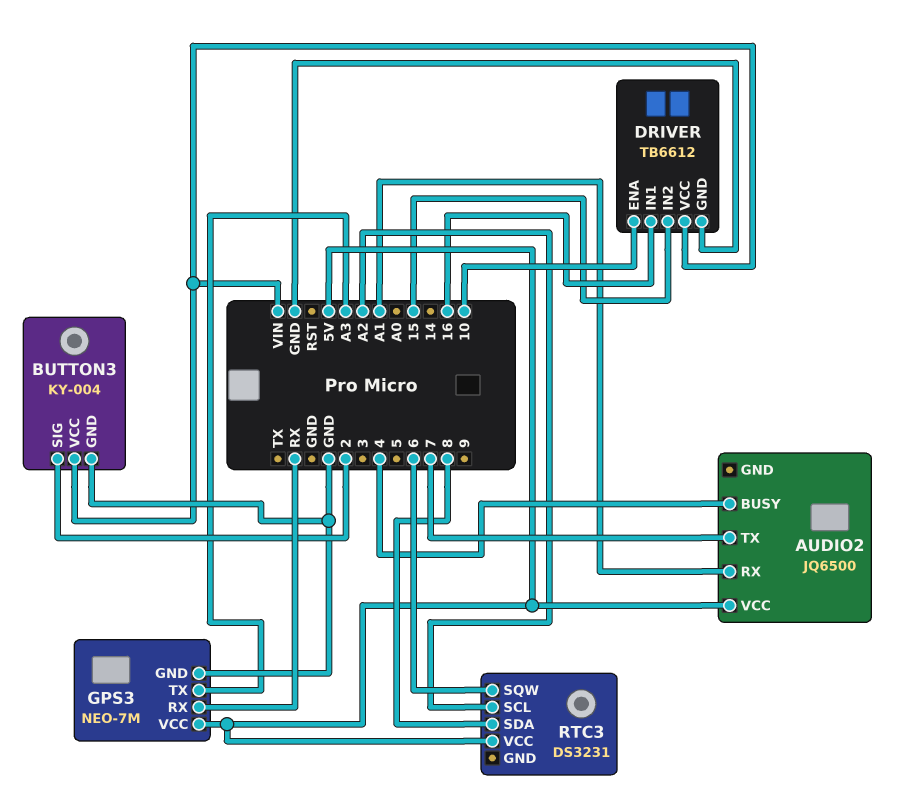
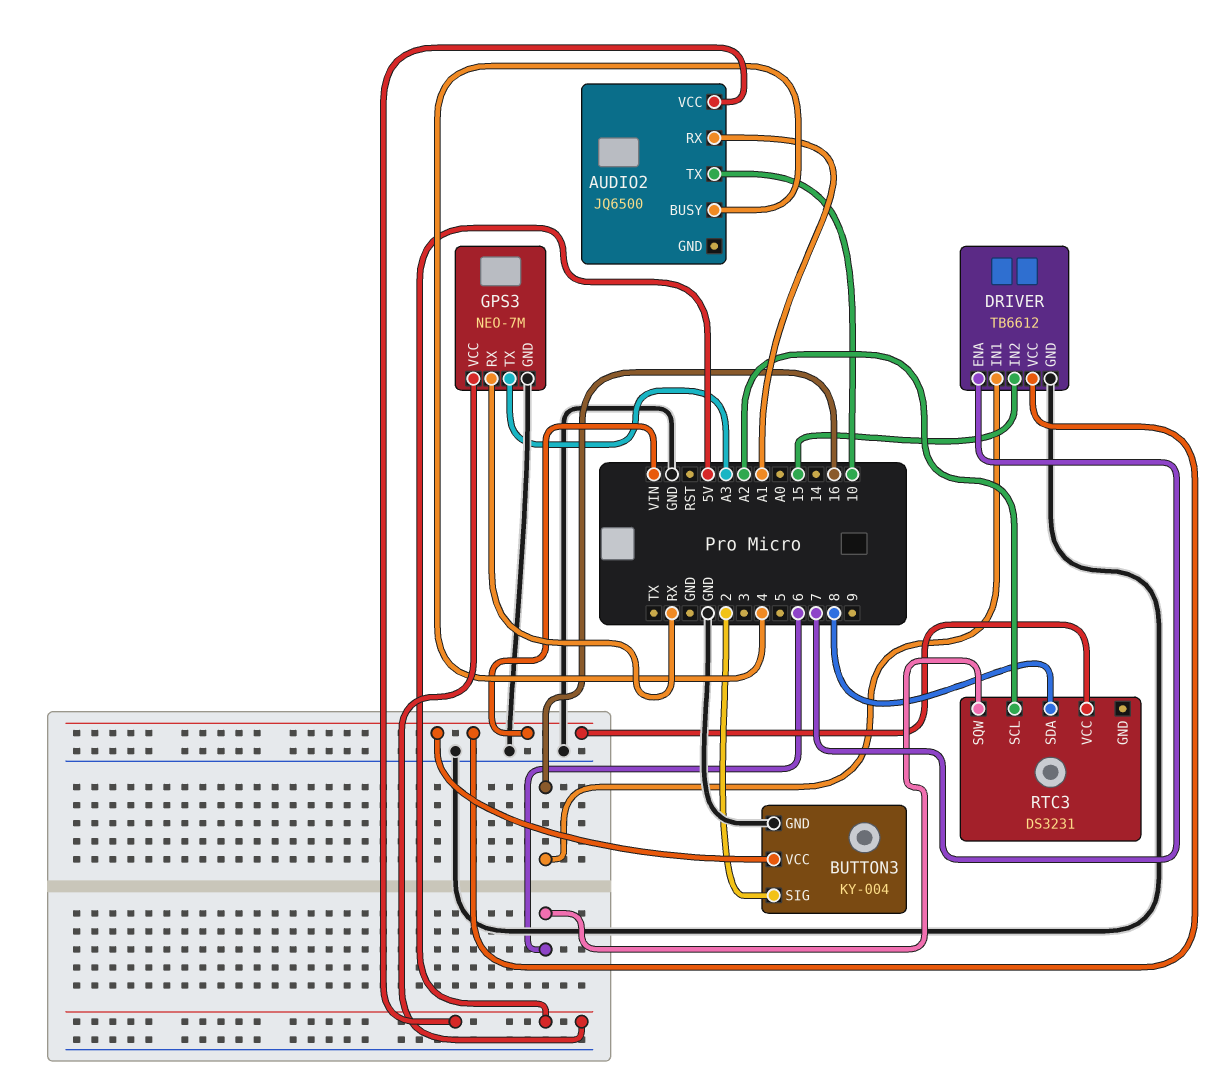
AUDIO2 pin TX: 7 -> 10
DRIVER pin ENA: 10 -> 7
RTC3 pin VCC: 5V -> VIN

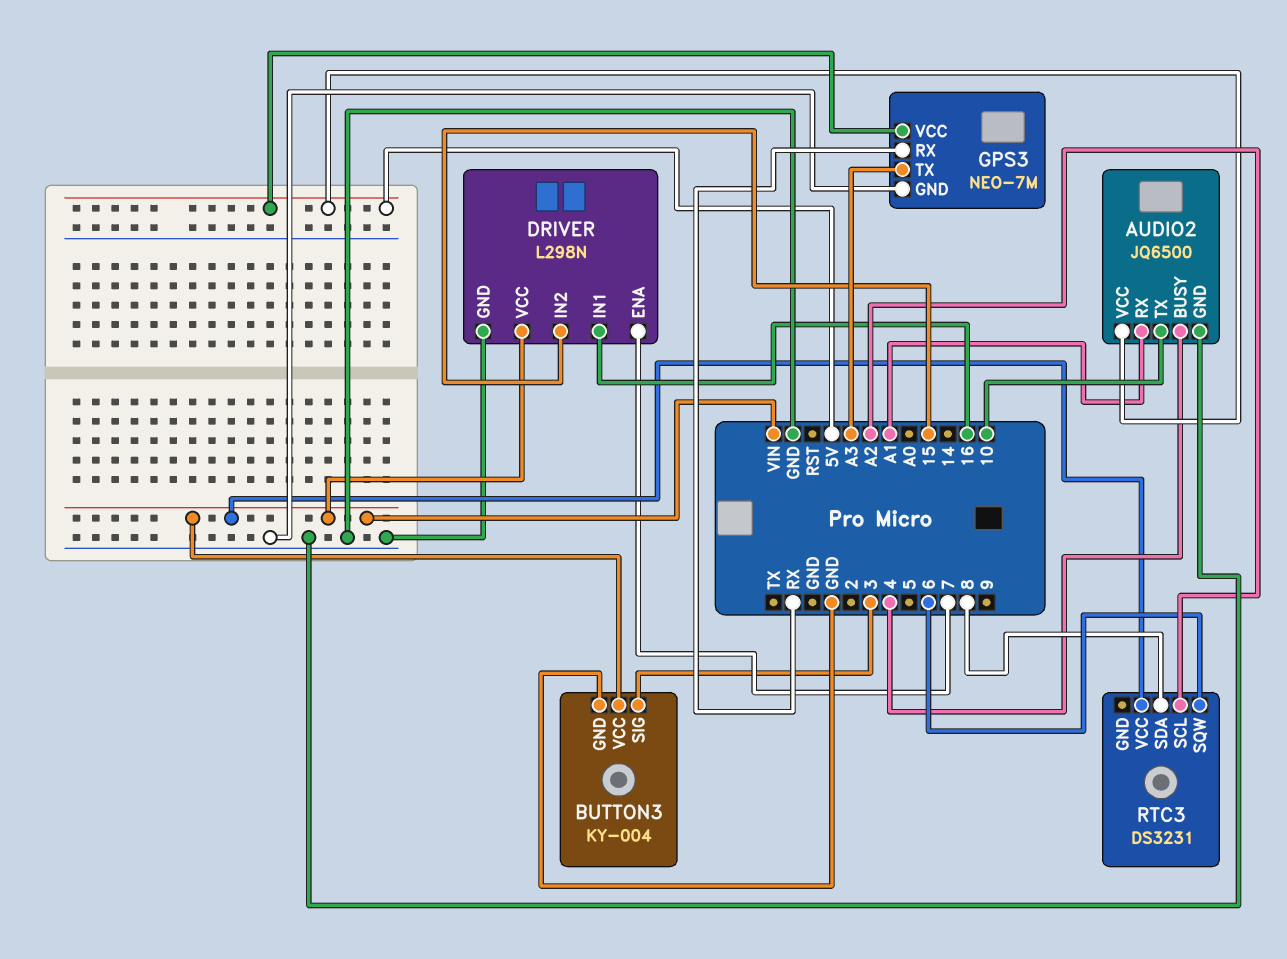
AUDIO2 pin GND: none -> GND
BUTTON3 pin SIG: 2 -> 3
DRIVER: TB6612 -> L298N

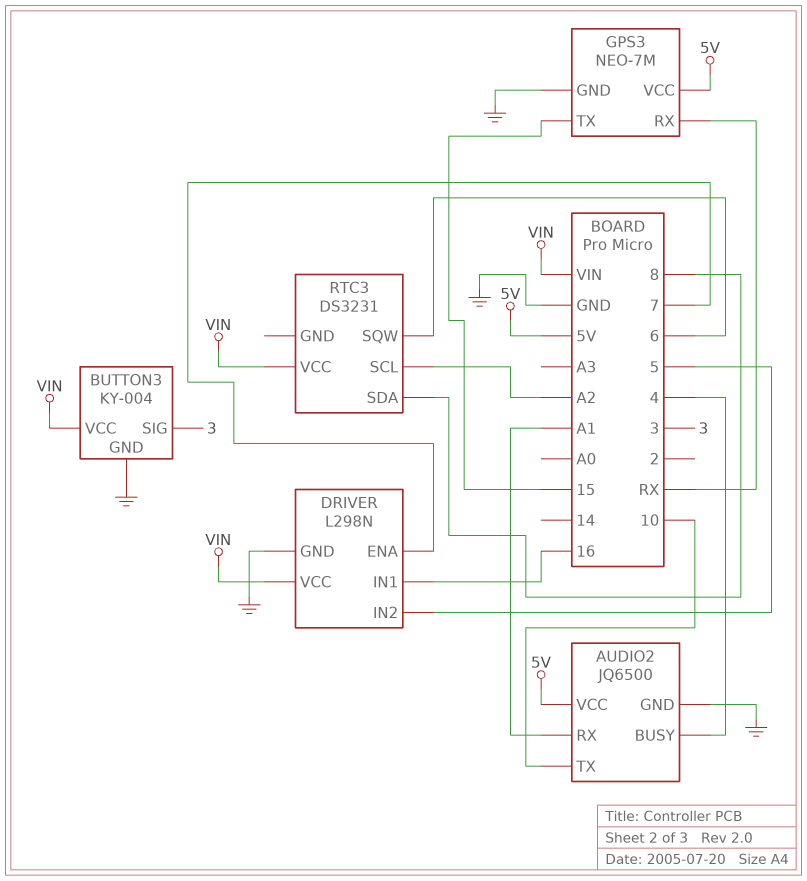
DRIVER pin IN2: 15 -> 5
GPS3 pin TX: A3 -> 15

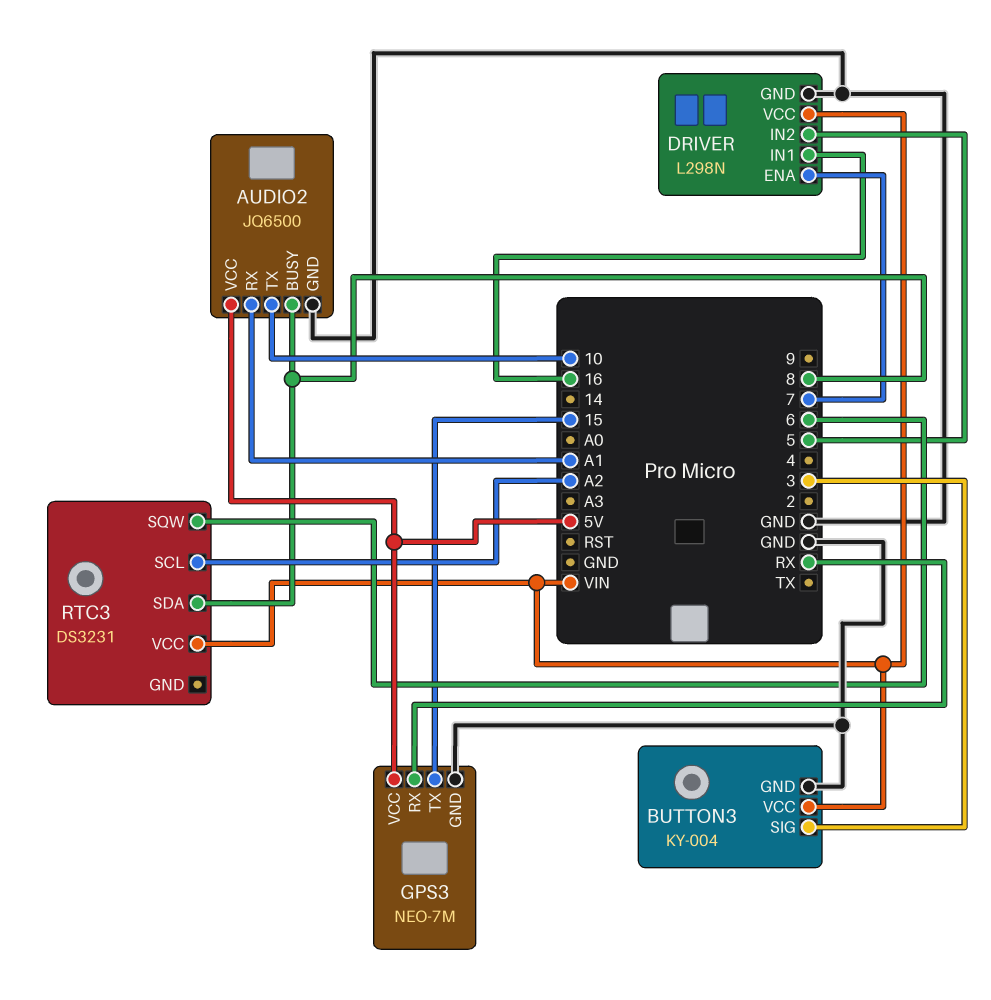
AUDIO2 pin BUSY: 4 -> 8

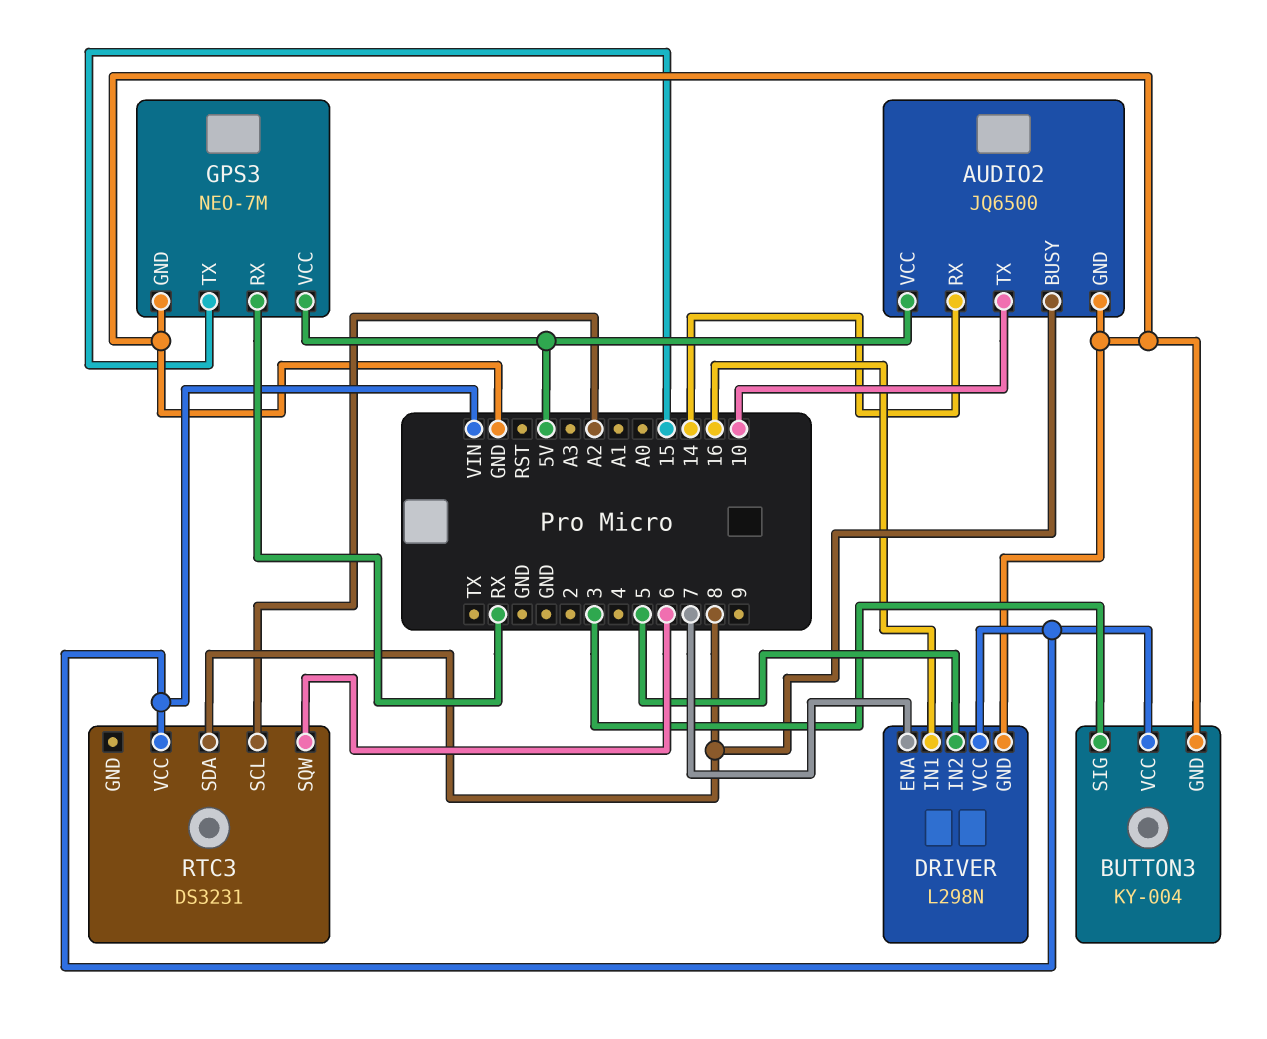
AUDIO2 pin RX: A1 -> 14

